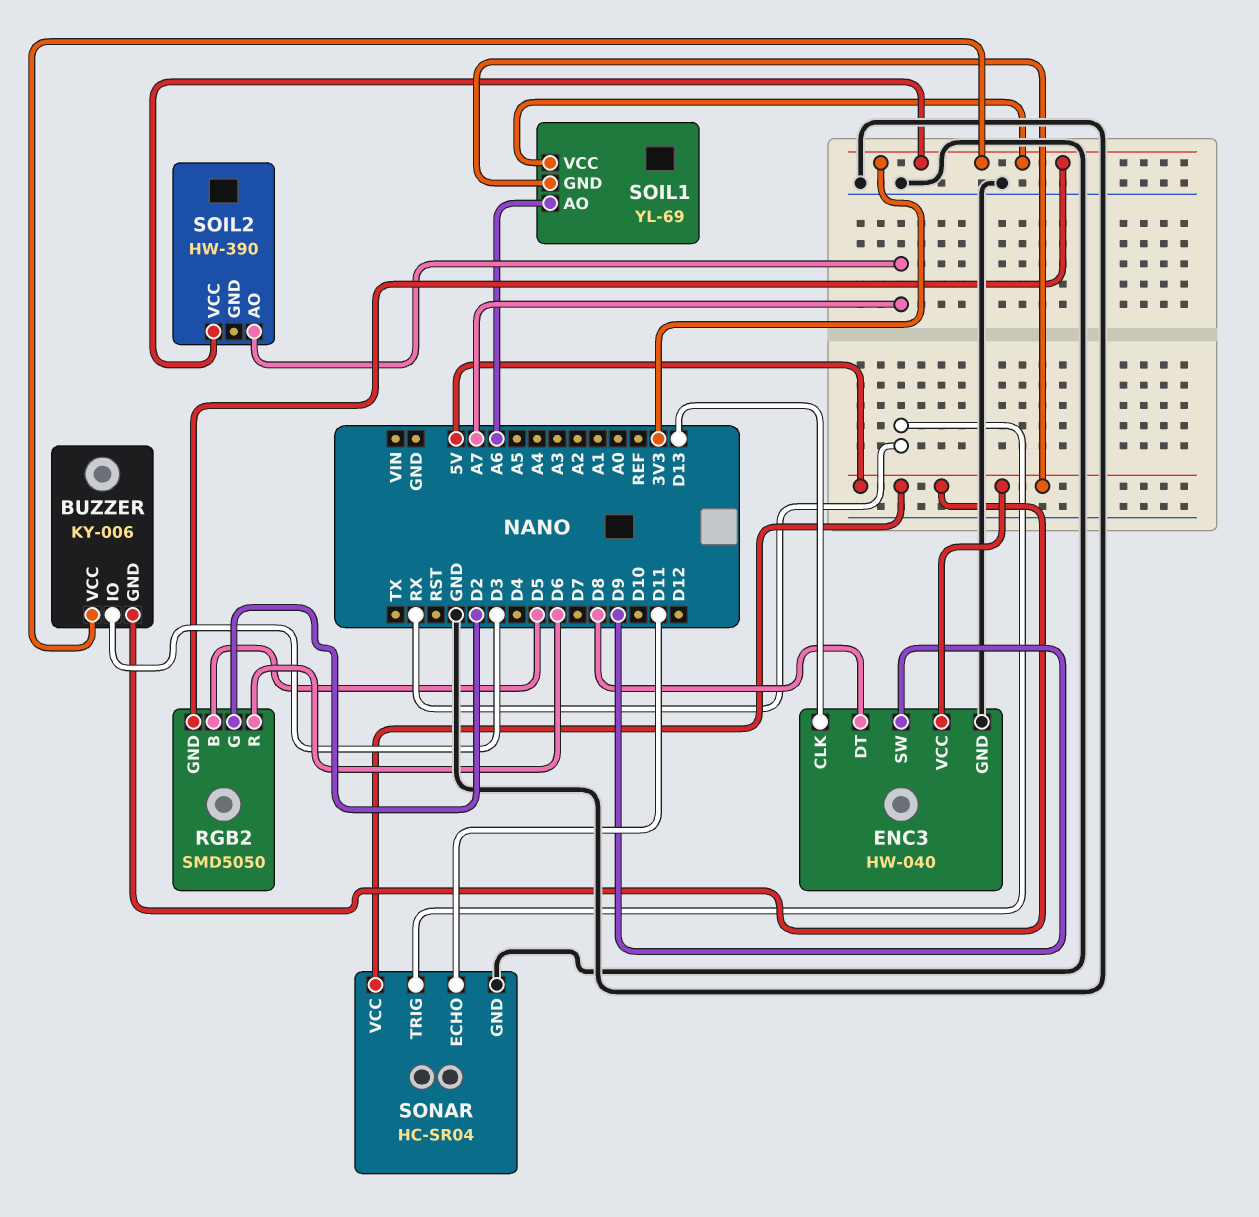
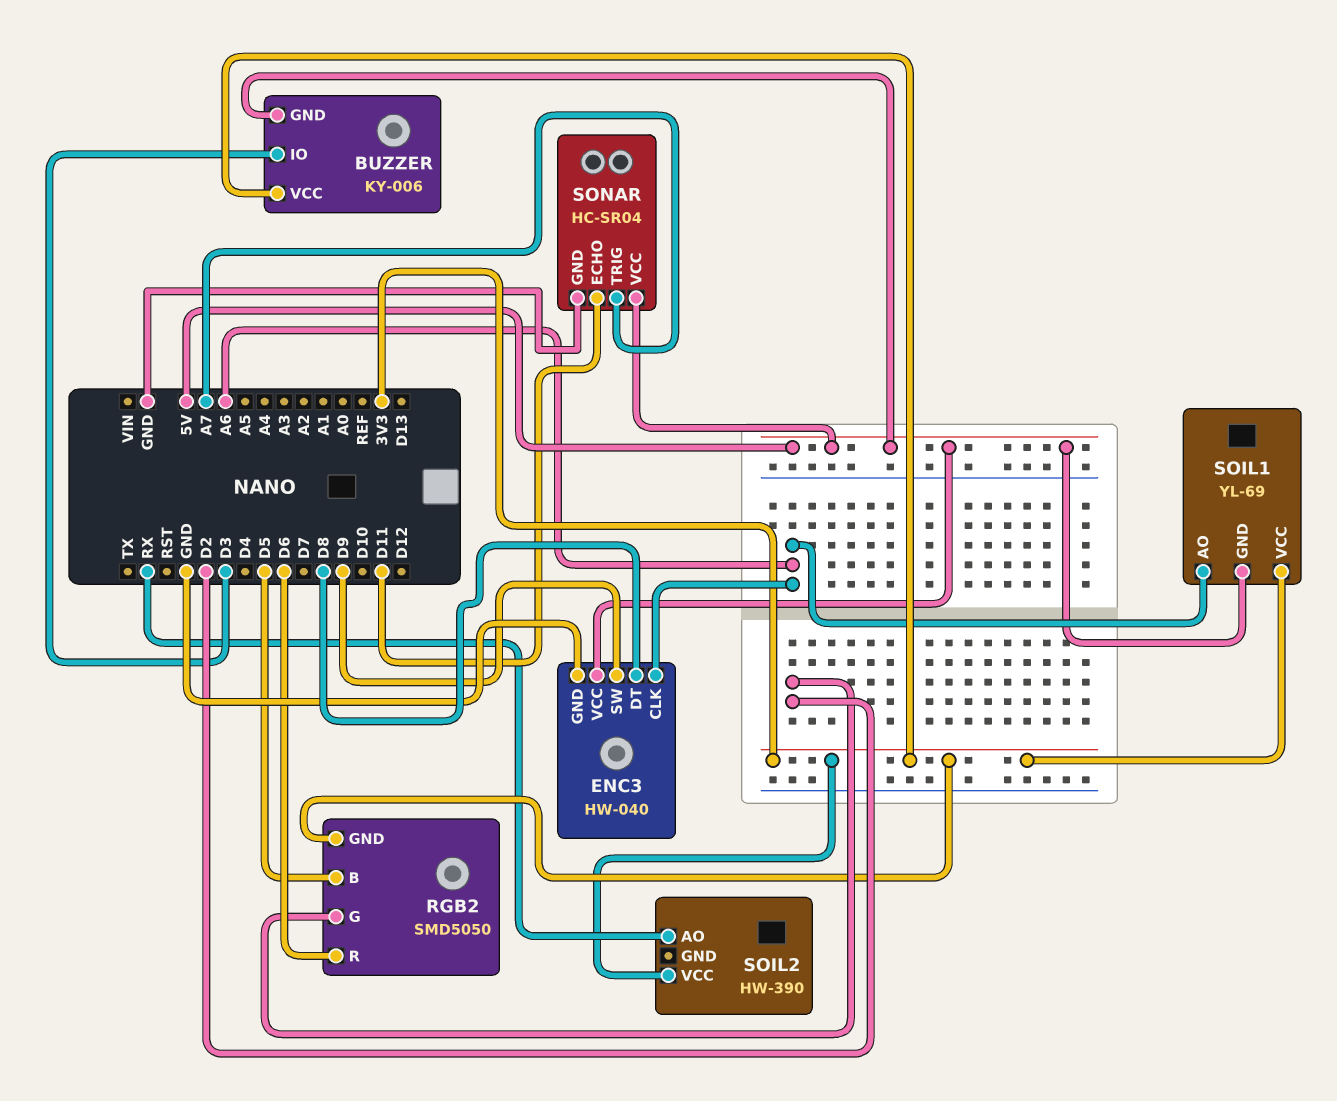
ENC3 pin CLK: D13 -> A6
SOIL2 pin AO: A7 -> RX
SONAR pin TRIG: RX -> A7

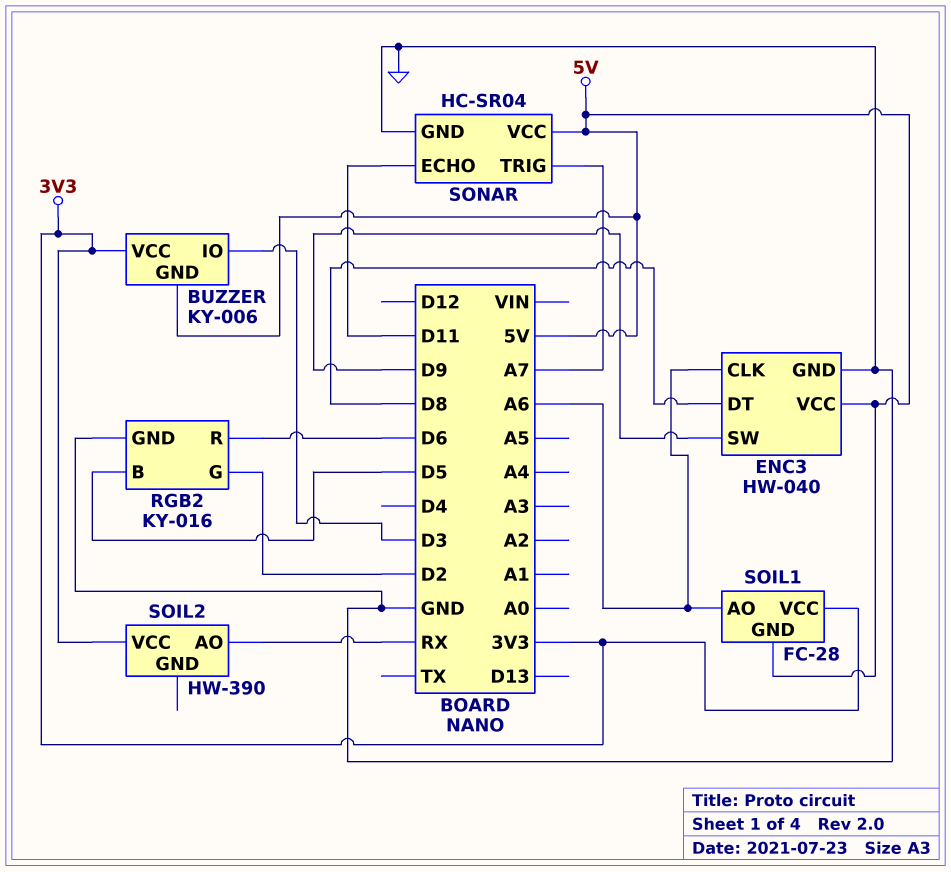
RGB2: SMD5050 -> KY-016
RGB2 pin GND: 3V3 -> GND
SOIL1: YL-69 -> FC-28

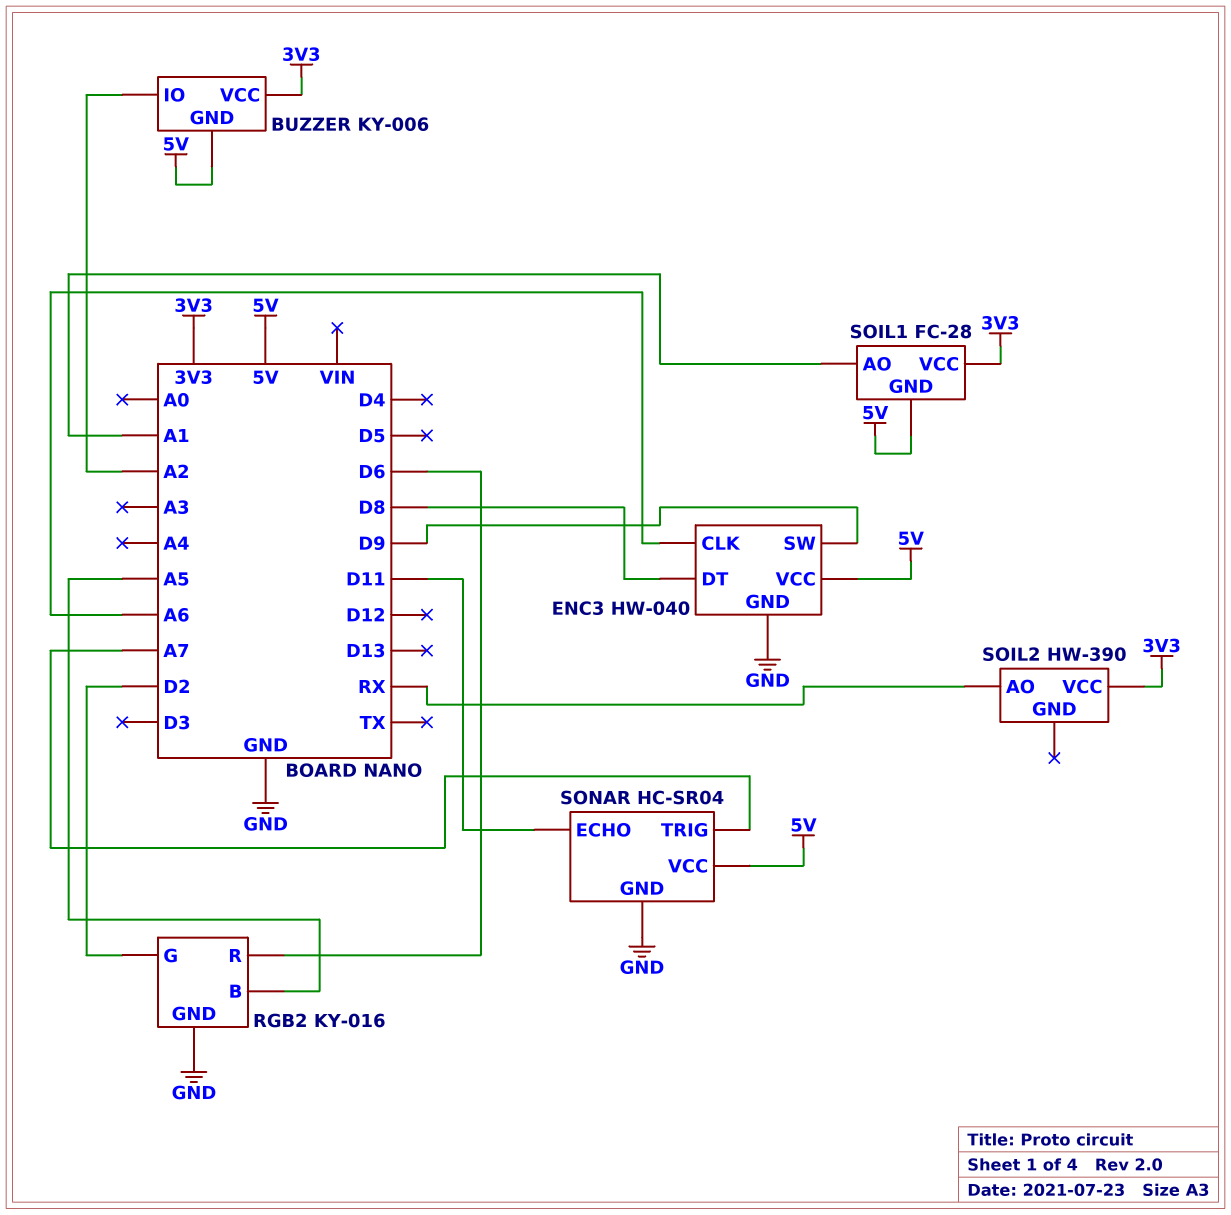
BUZZER pin IO: D3 -> A2
RGB2 pin B: D5 -> A5
SOIL1 pin AO: A6 -> A1

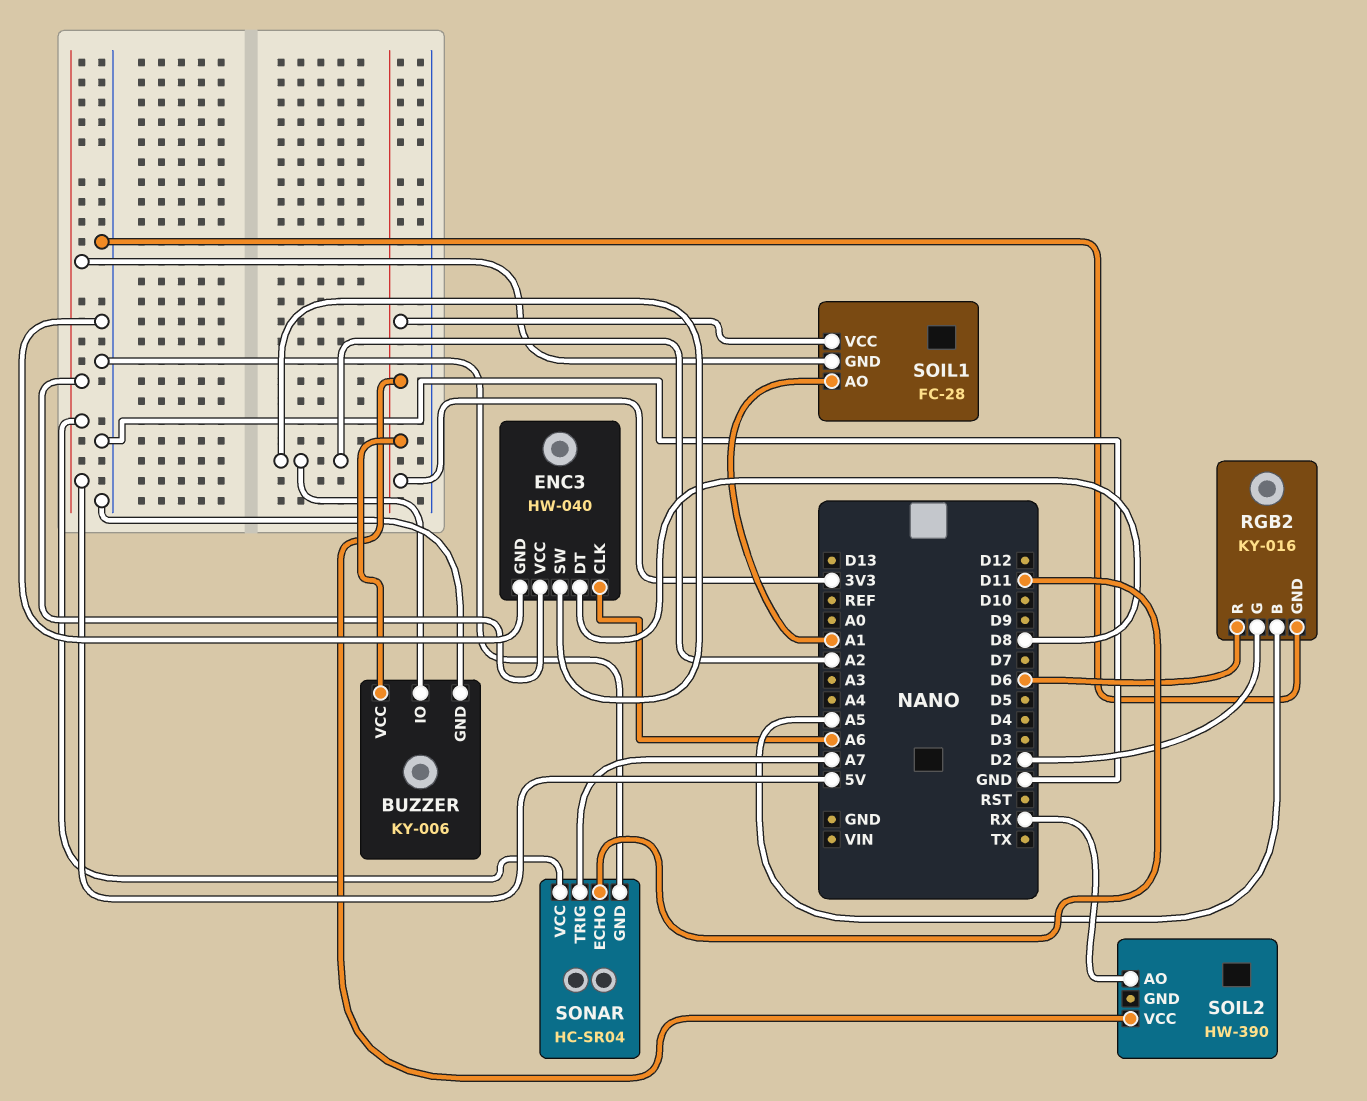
BUZZER pin GND: 5V -> GND
ENC3 pin SW: D9 -> A2

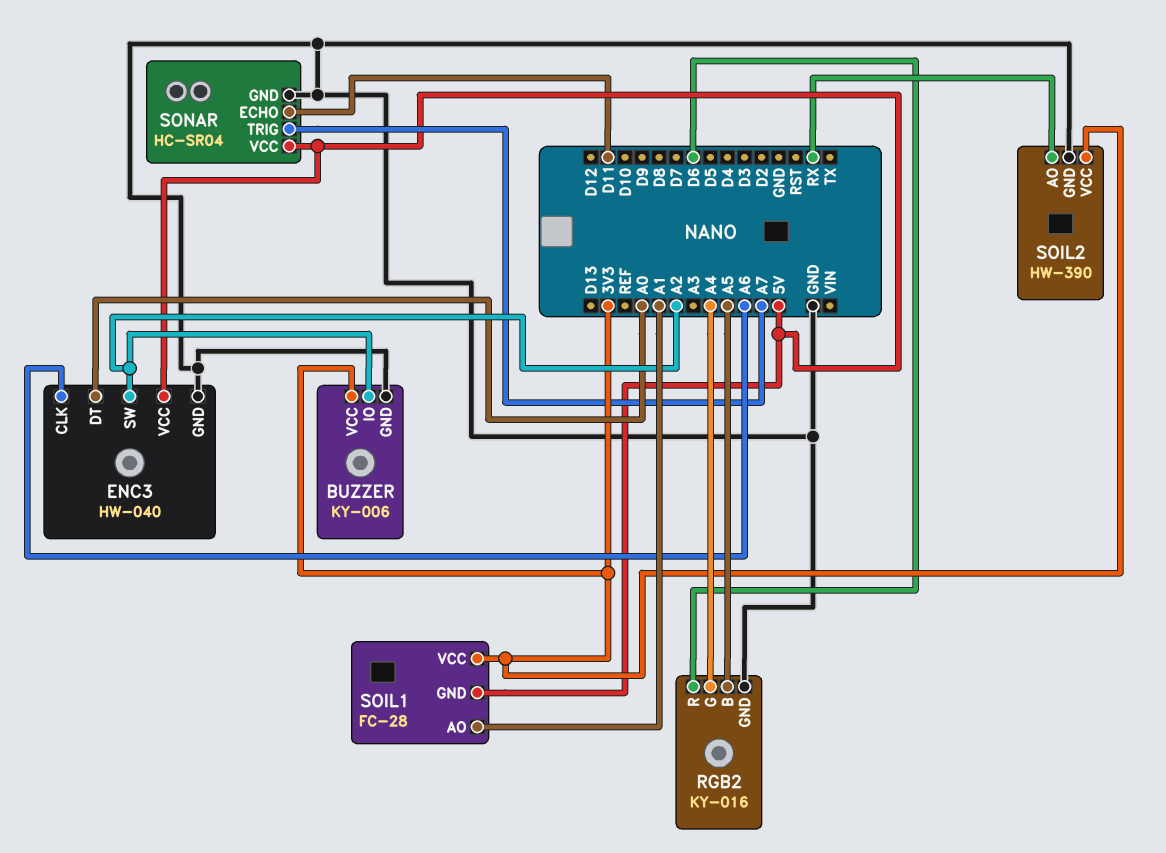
ENC3 pin DT: D8 -> A0
RGB2 pin G: D2 -> A4
SOIL2 pin GND: none -> GND

